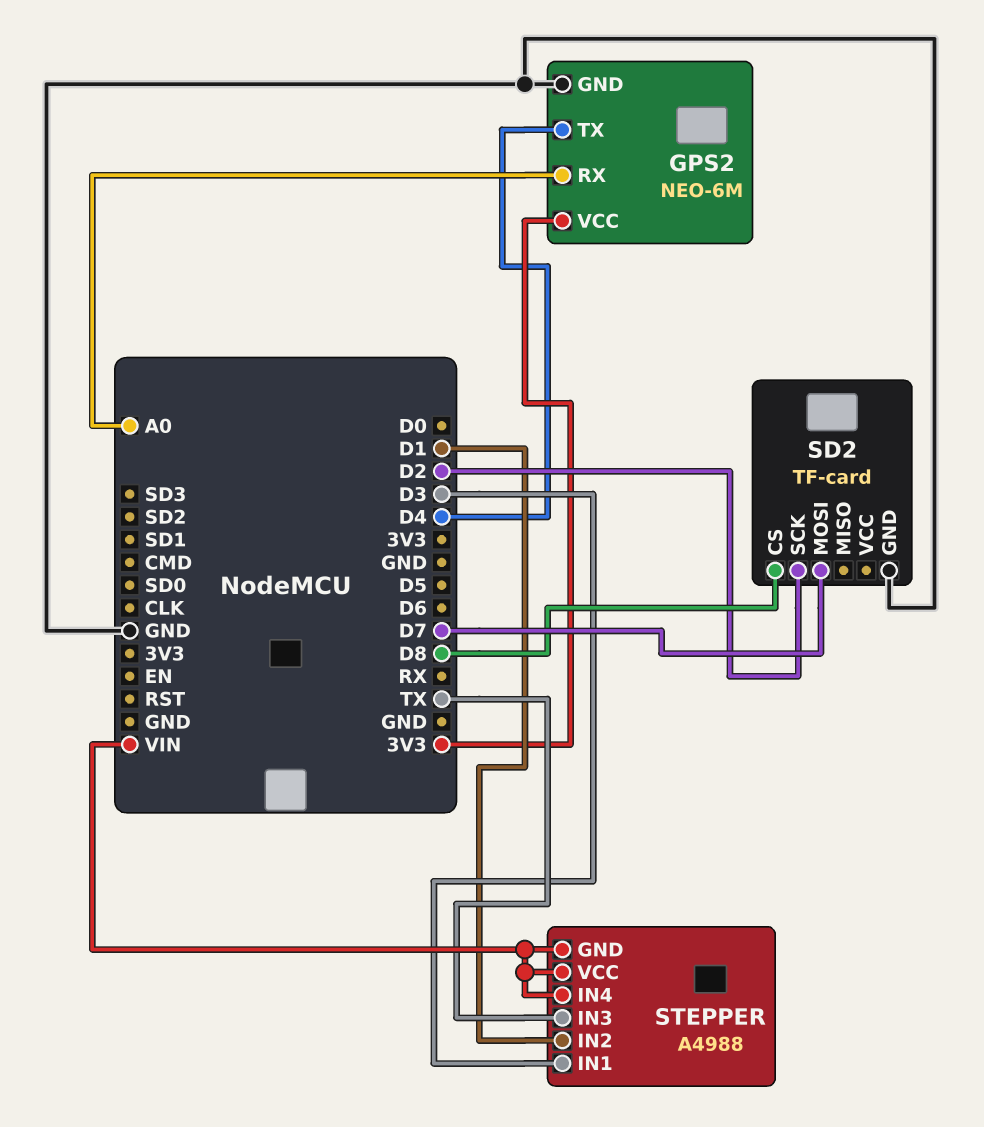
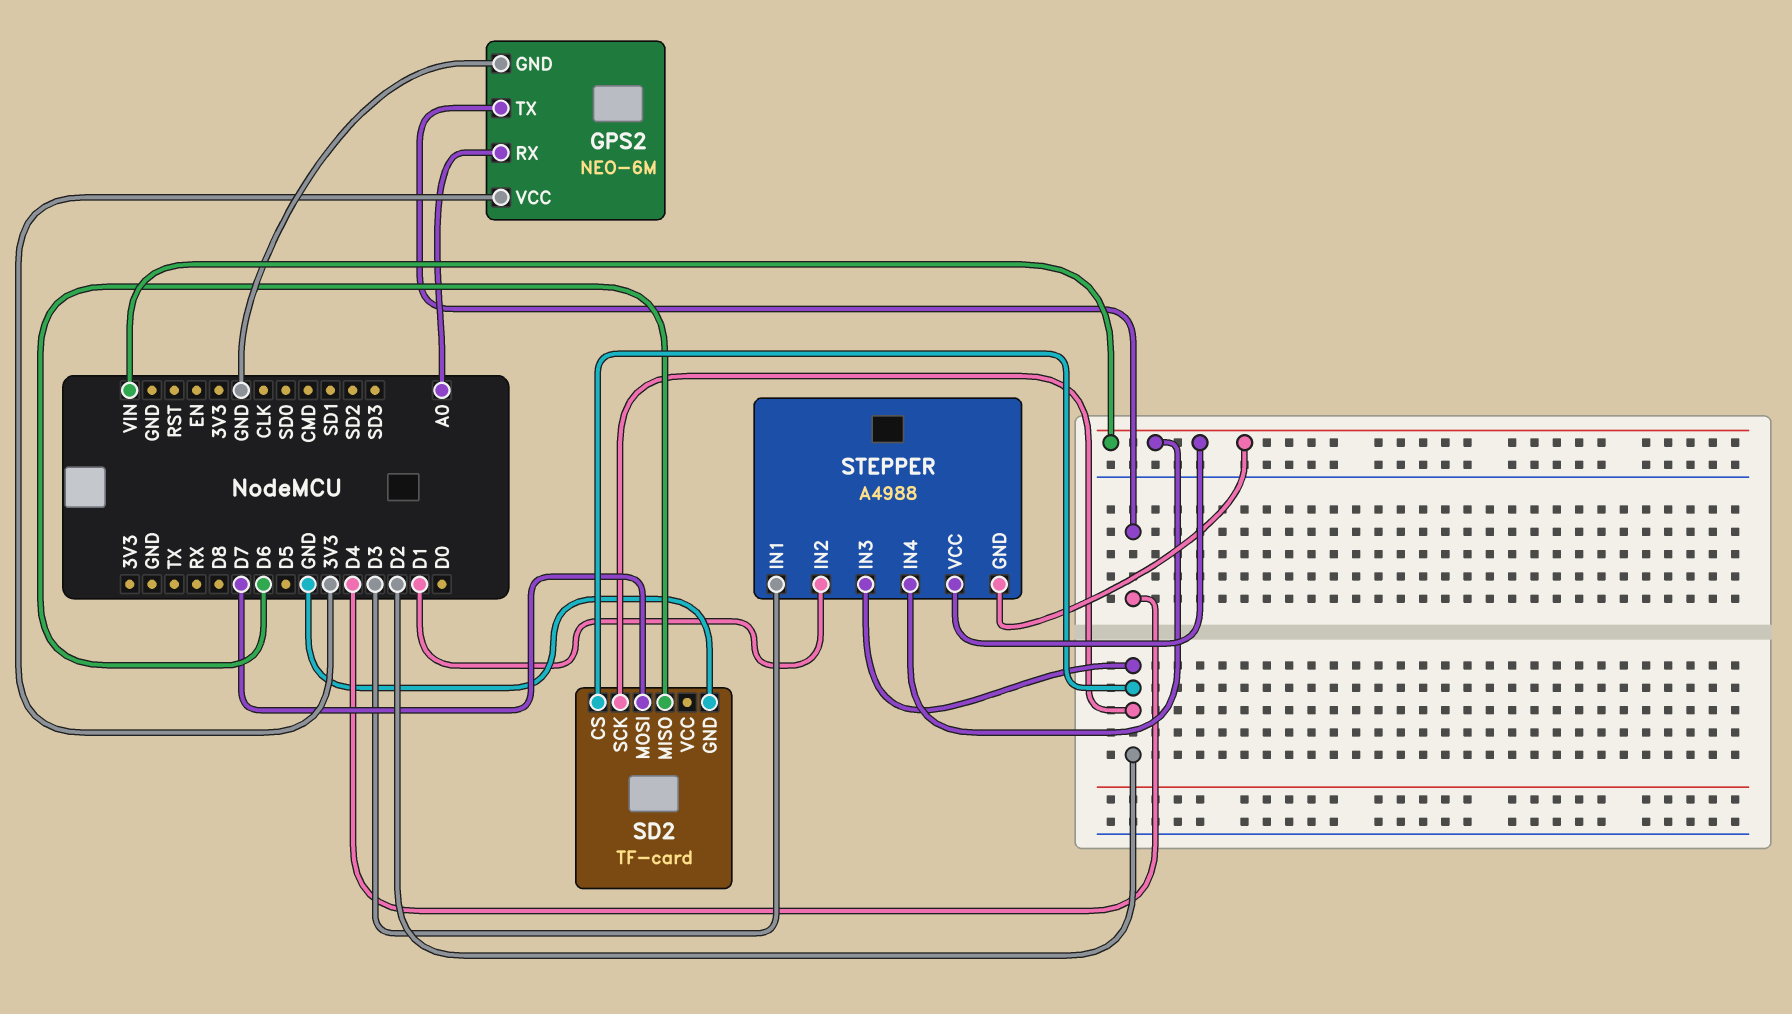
SD2 pin CS: D8 -> D2
SD2 pin MISO: none -> D6
STEPPER pin IN3: TX -> D2

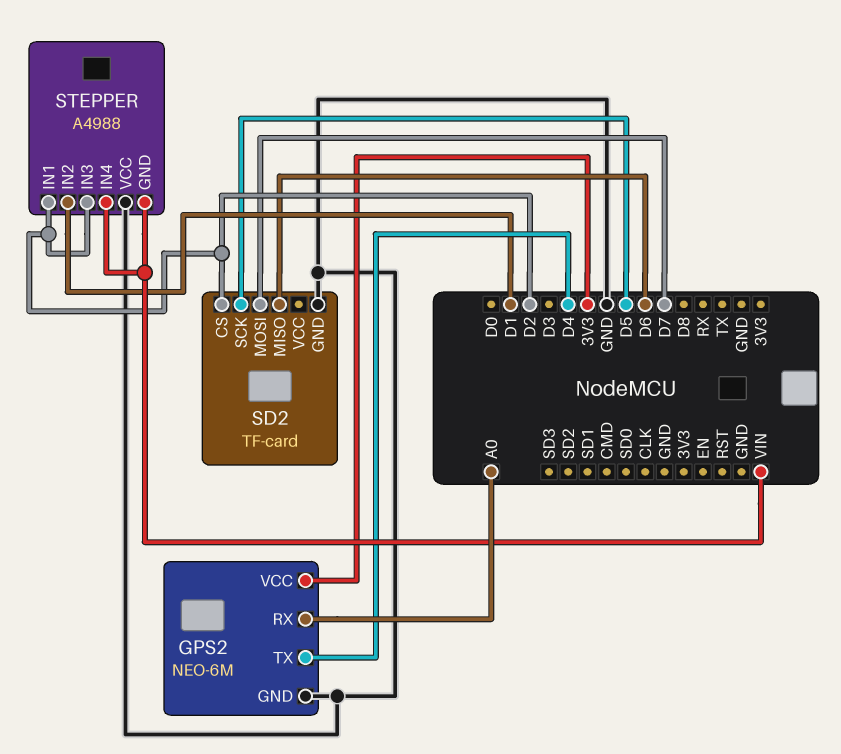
SD2 pin SCK: D2 -> D5
STEPPER pin IN1: D3 -> D2
STEPPER pin VCC: VIN -> GND

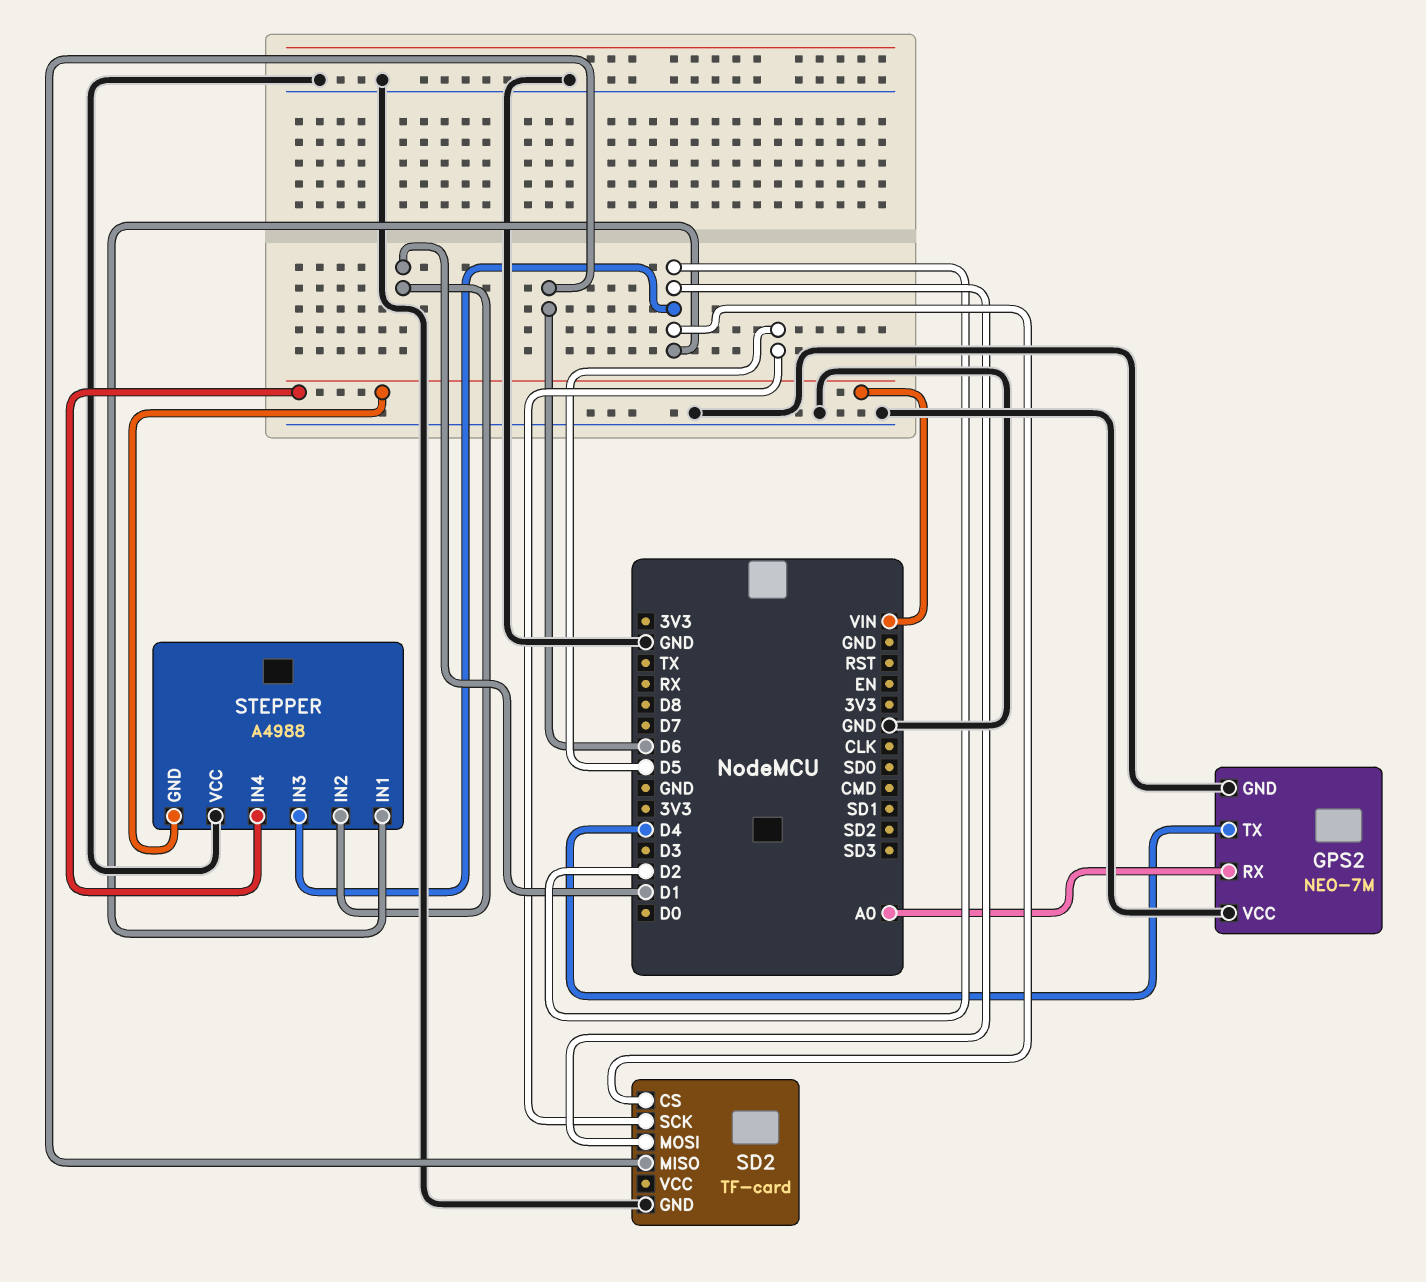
GPS2: NEO-6M -> NEO-7M
GPS2 pin VCC: 3V3 -> GND
SD2 pin MOSI: D7 -> D2

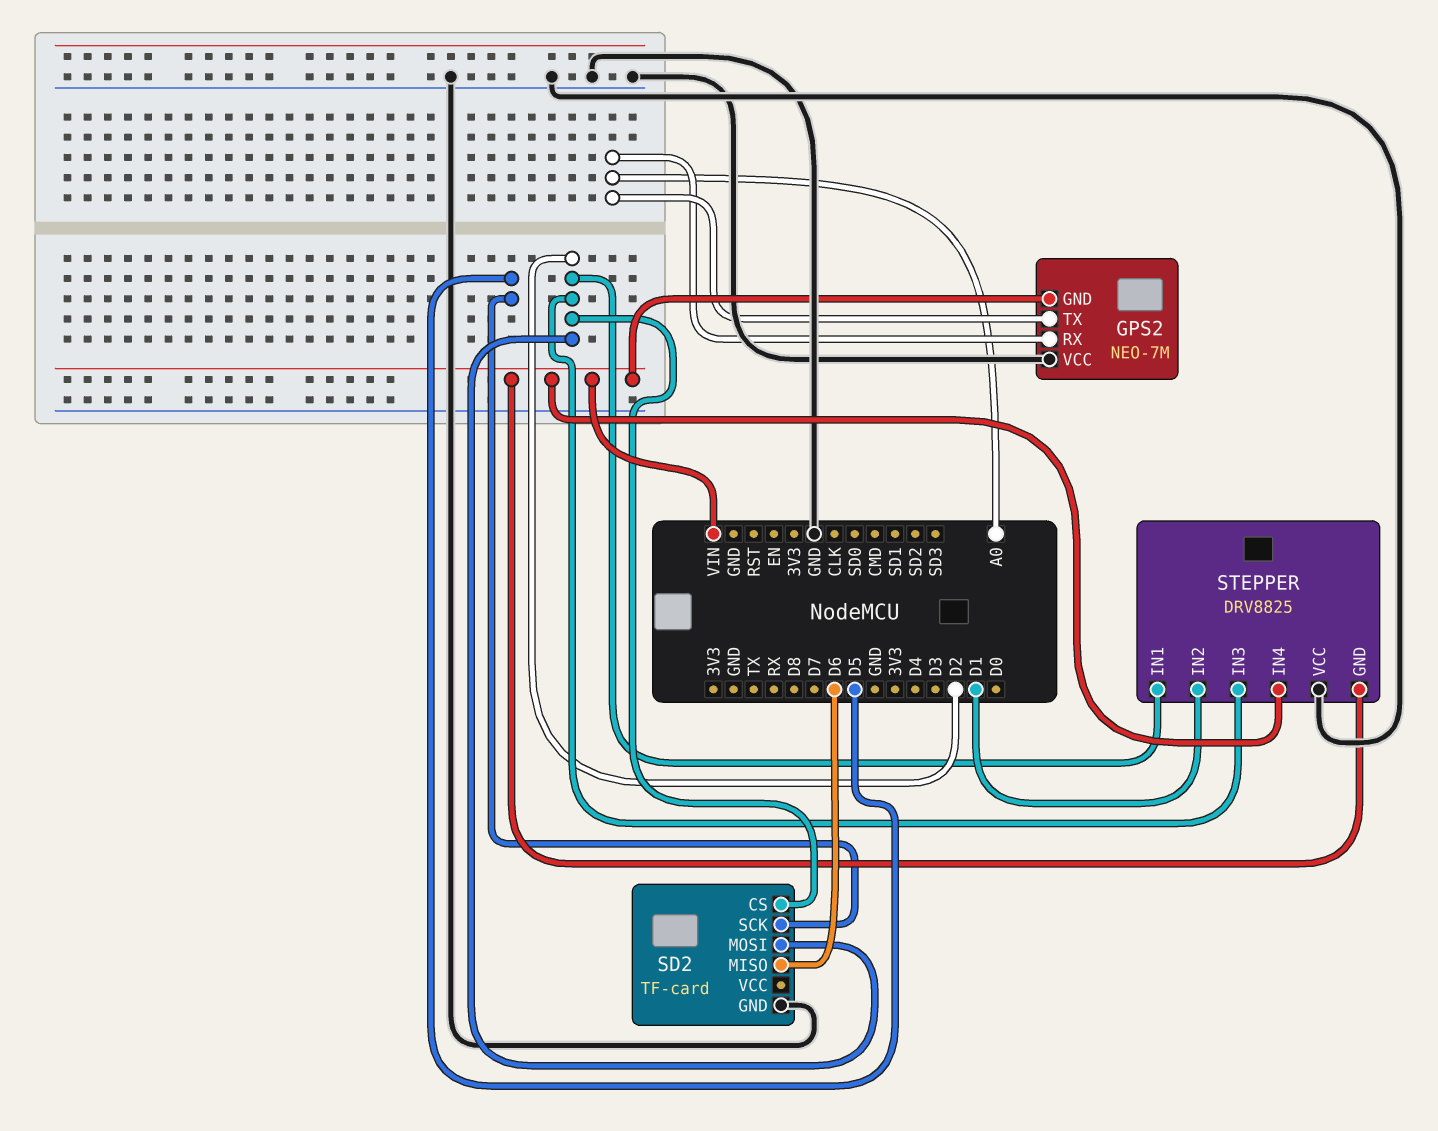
GPS2 pin GND: GND -> VIN
GPS2 pin TX: D4 -> A0
STEPPER: A4988 -> DRV8825

